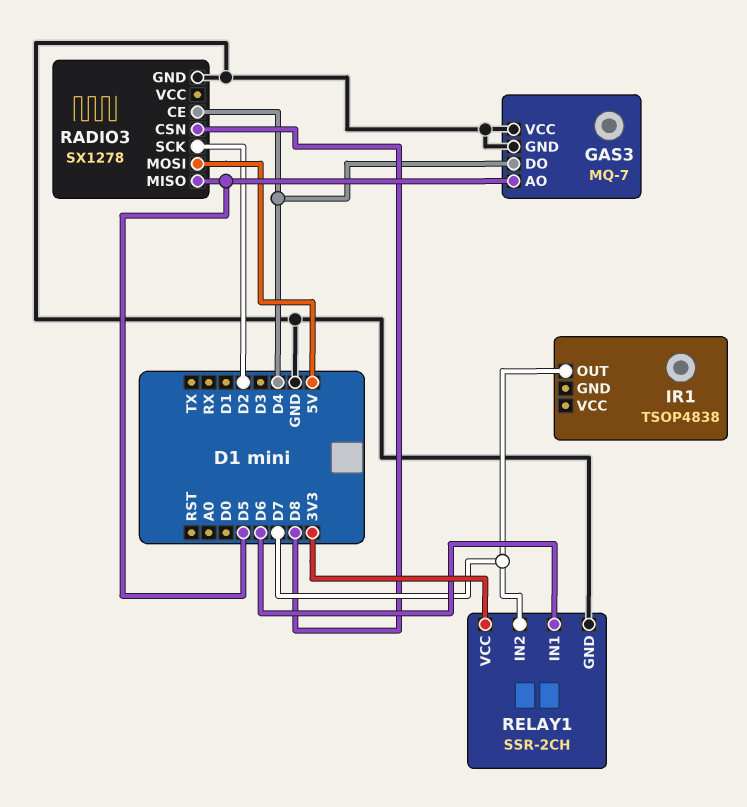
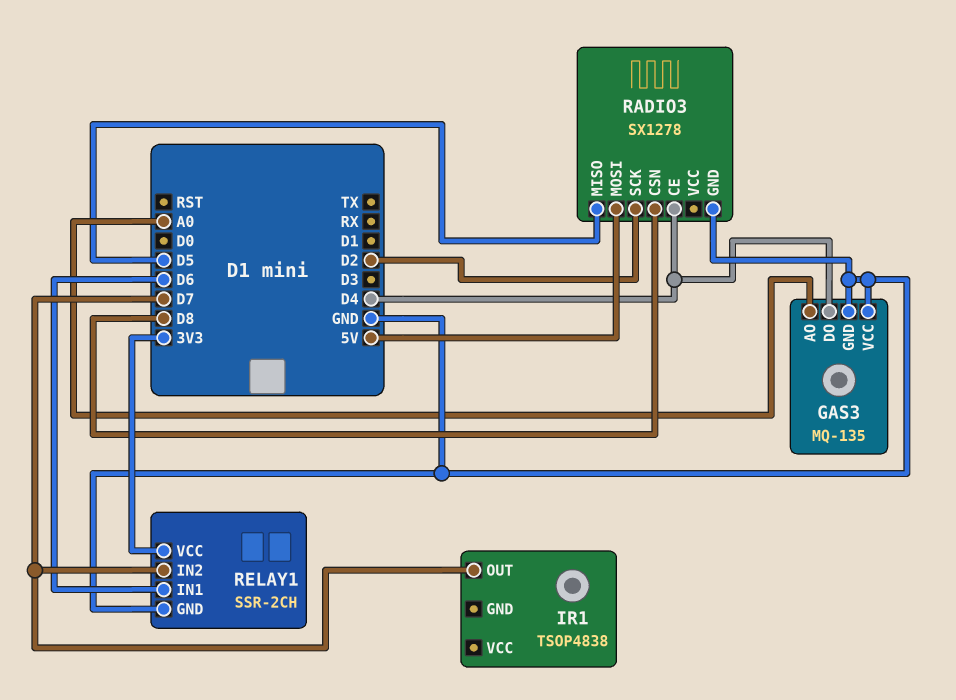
GAS3: MQ-7 -> MQ-135
GAS3 pin AO: D5 -> A0

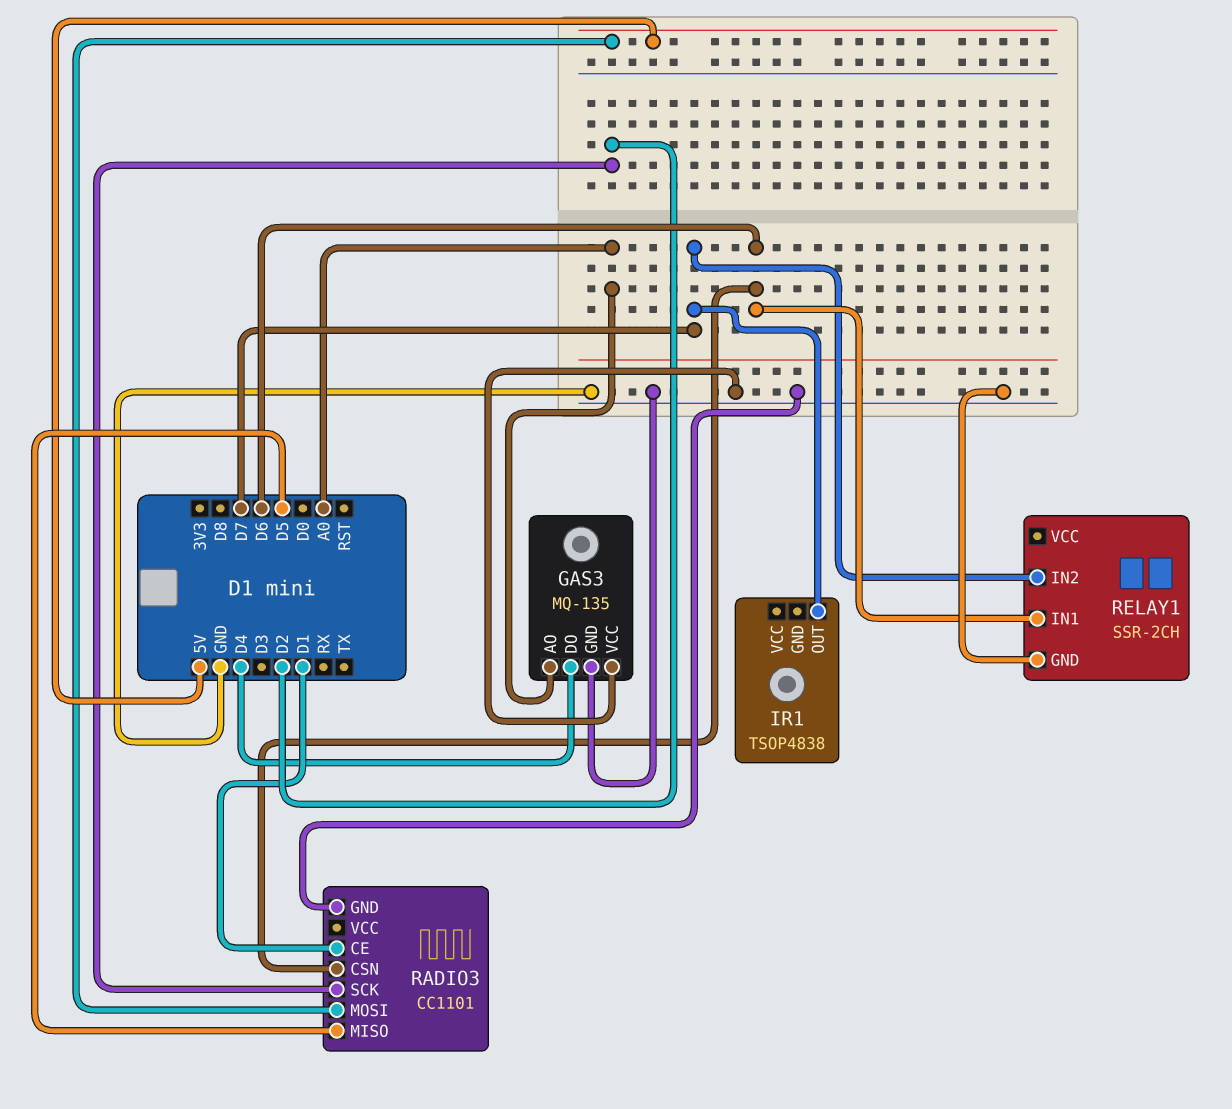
RADIO3: SX1278 -> CC1101
RADIO3 pin CE: D4 -> D1
RADIO3 pin CSN: D8 -> D6
RELAY1 pin VCC: 3V3 -> none

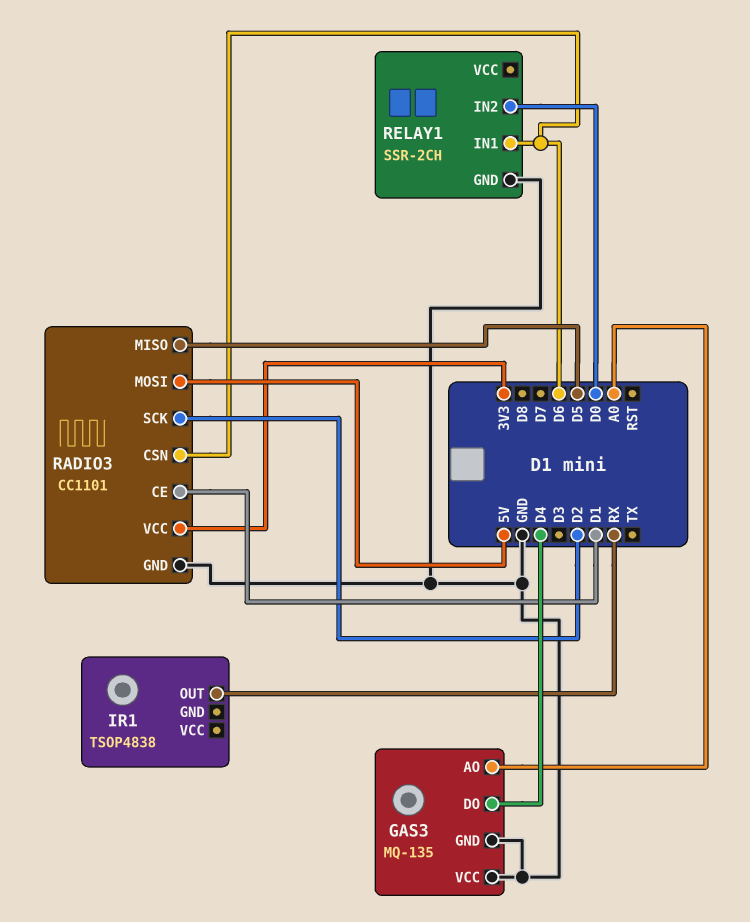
IR1 pin OUT: D7 -> RX
RADIO3 pin VCC: none -> 3V3
RELAY1 pin IN2: D7 -> D0

